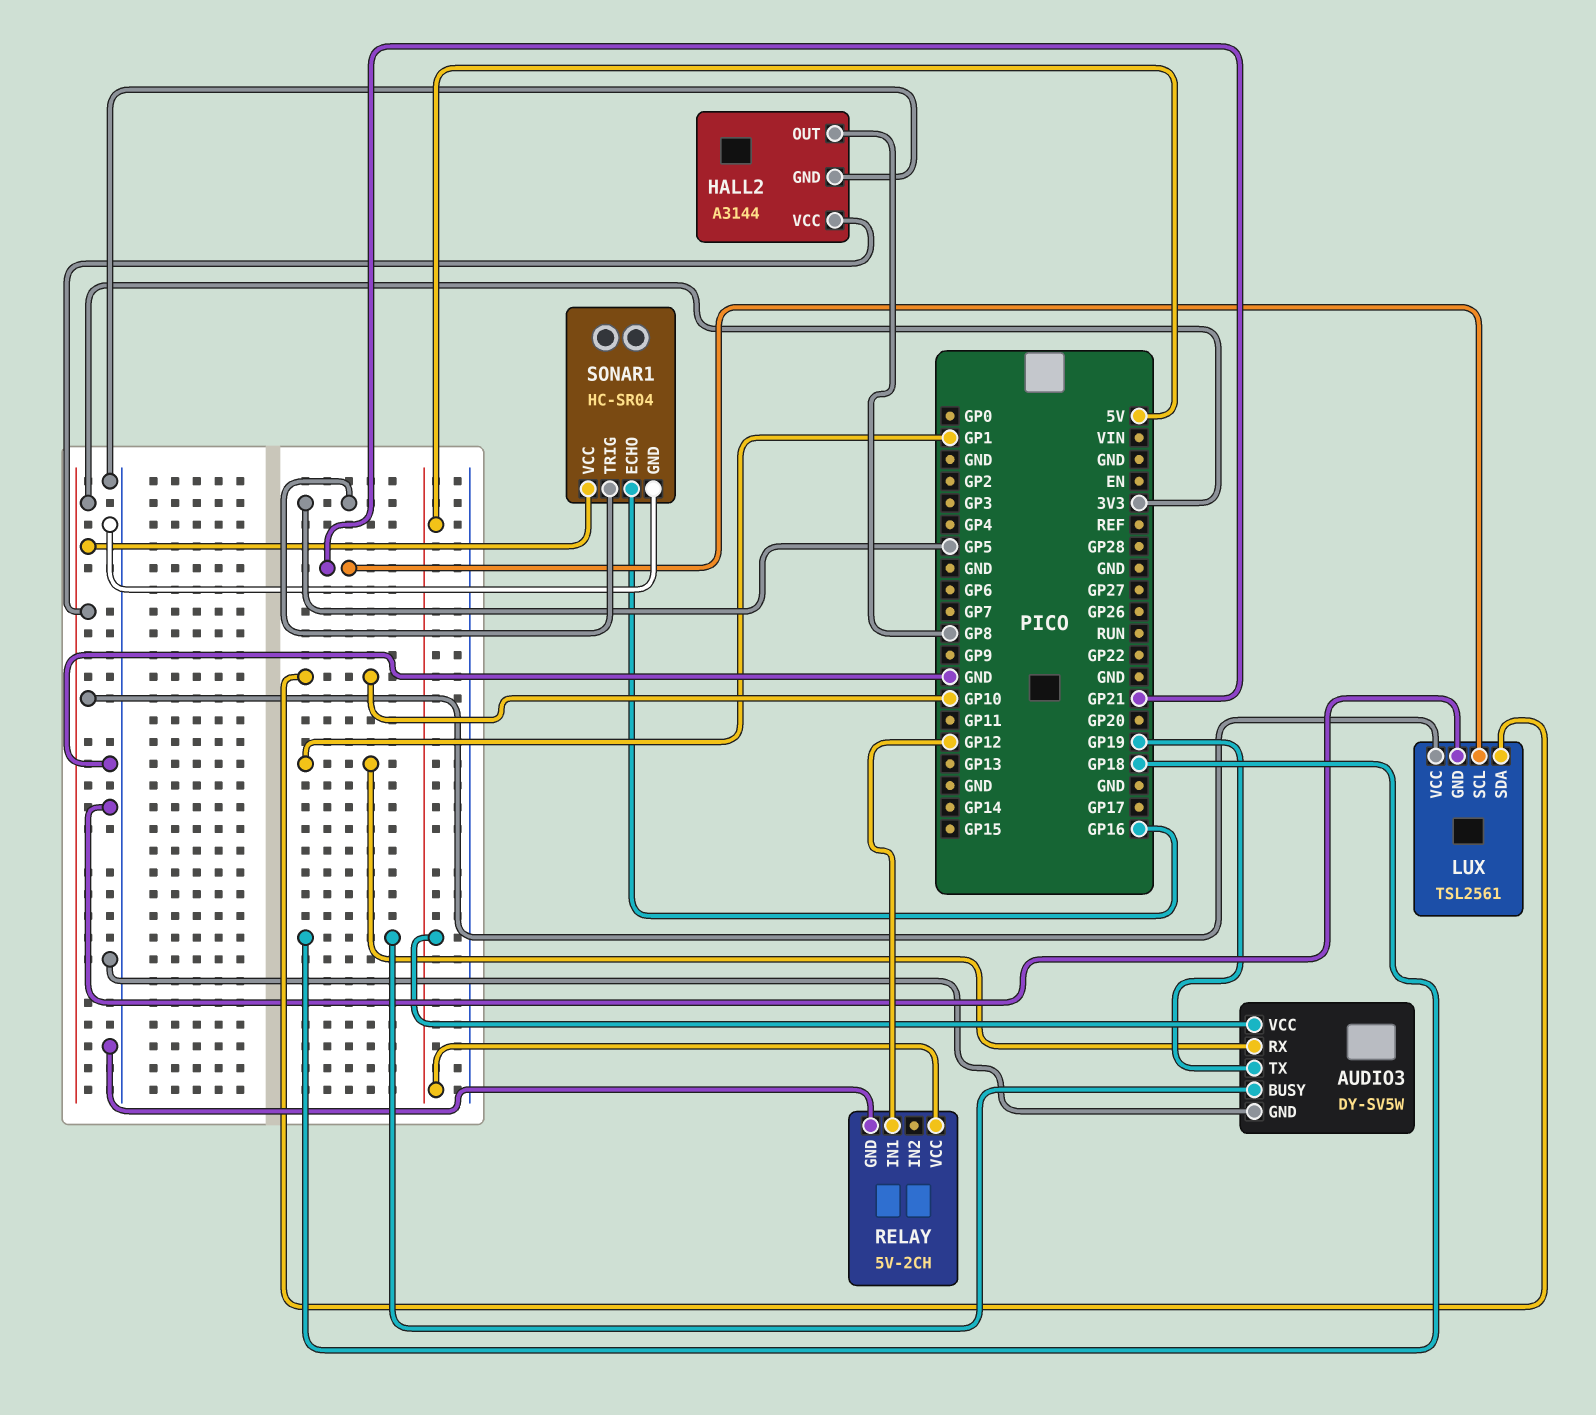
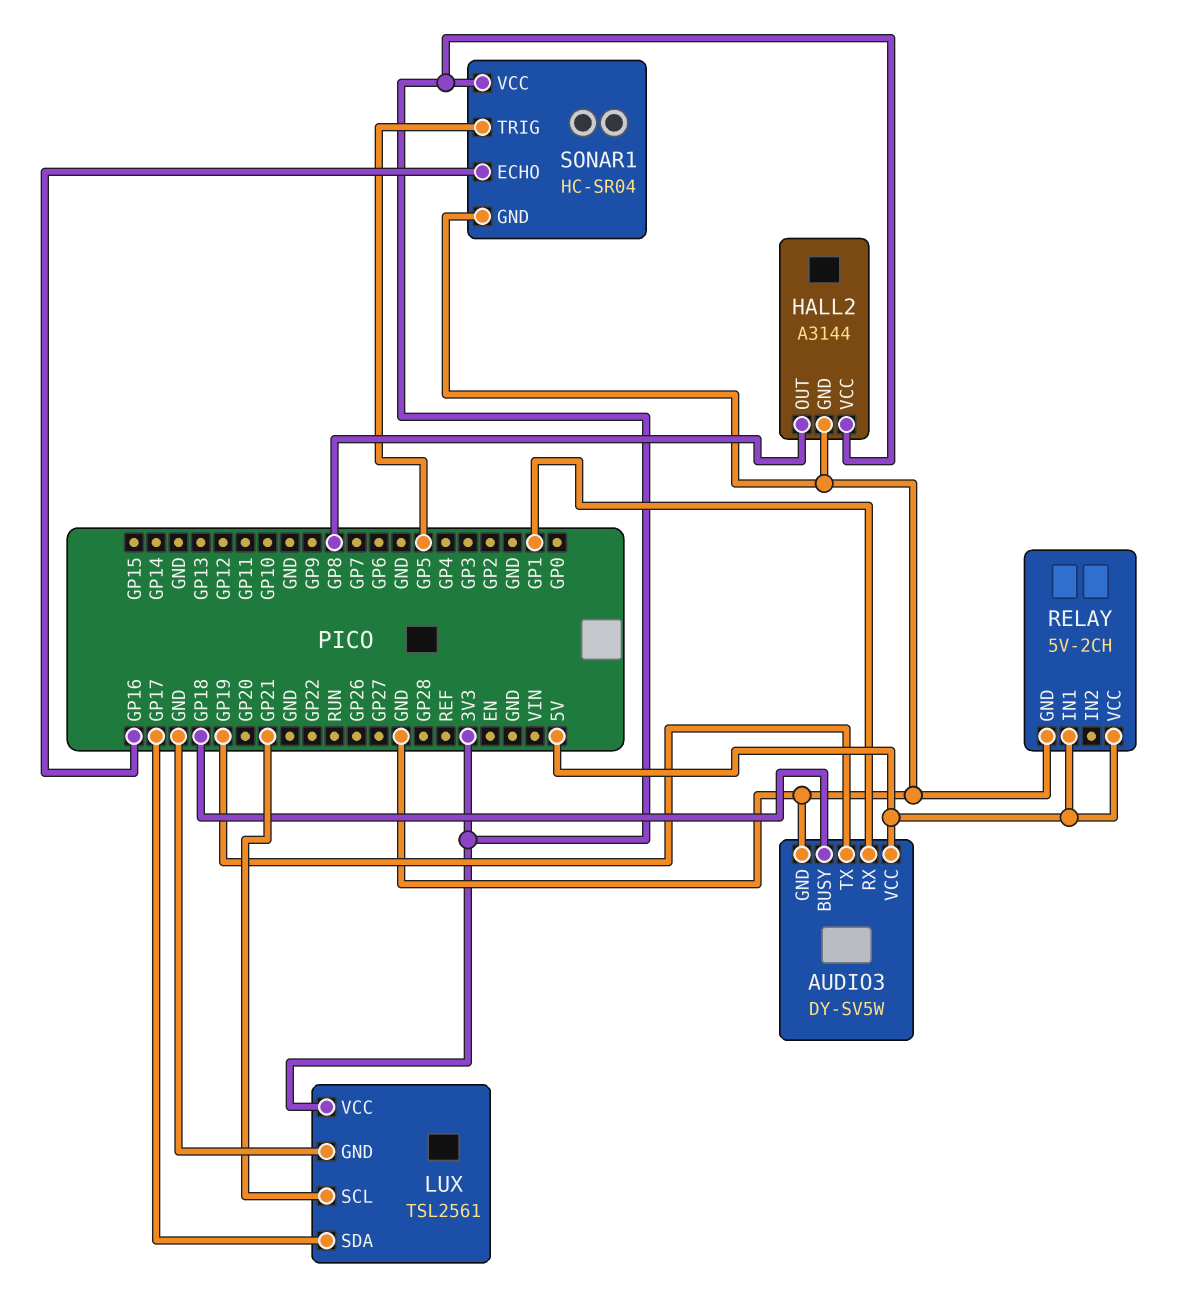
LUX pin SDA: GP10 -> GP17
RELAY pin IN1: GP12 -> 5V

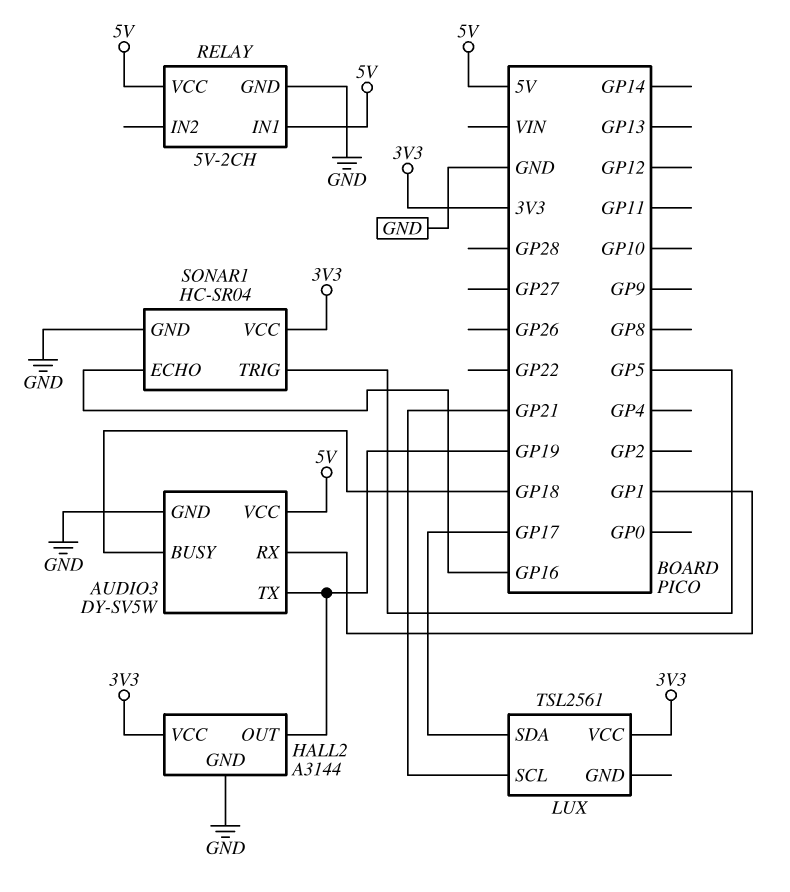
HALL2 pin OUT: GP8 -> GP19
LUX pin GND: GND -> none

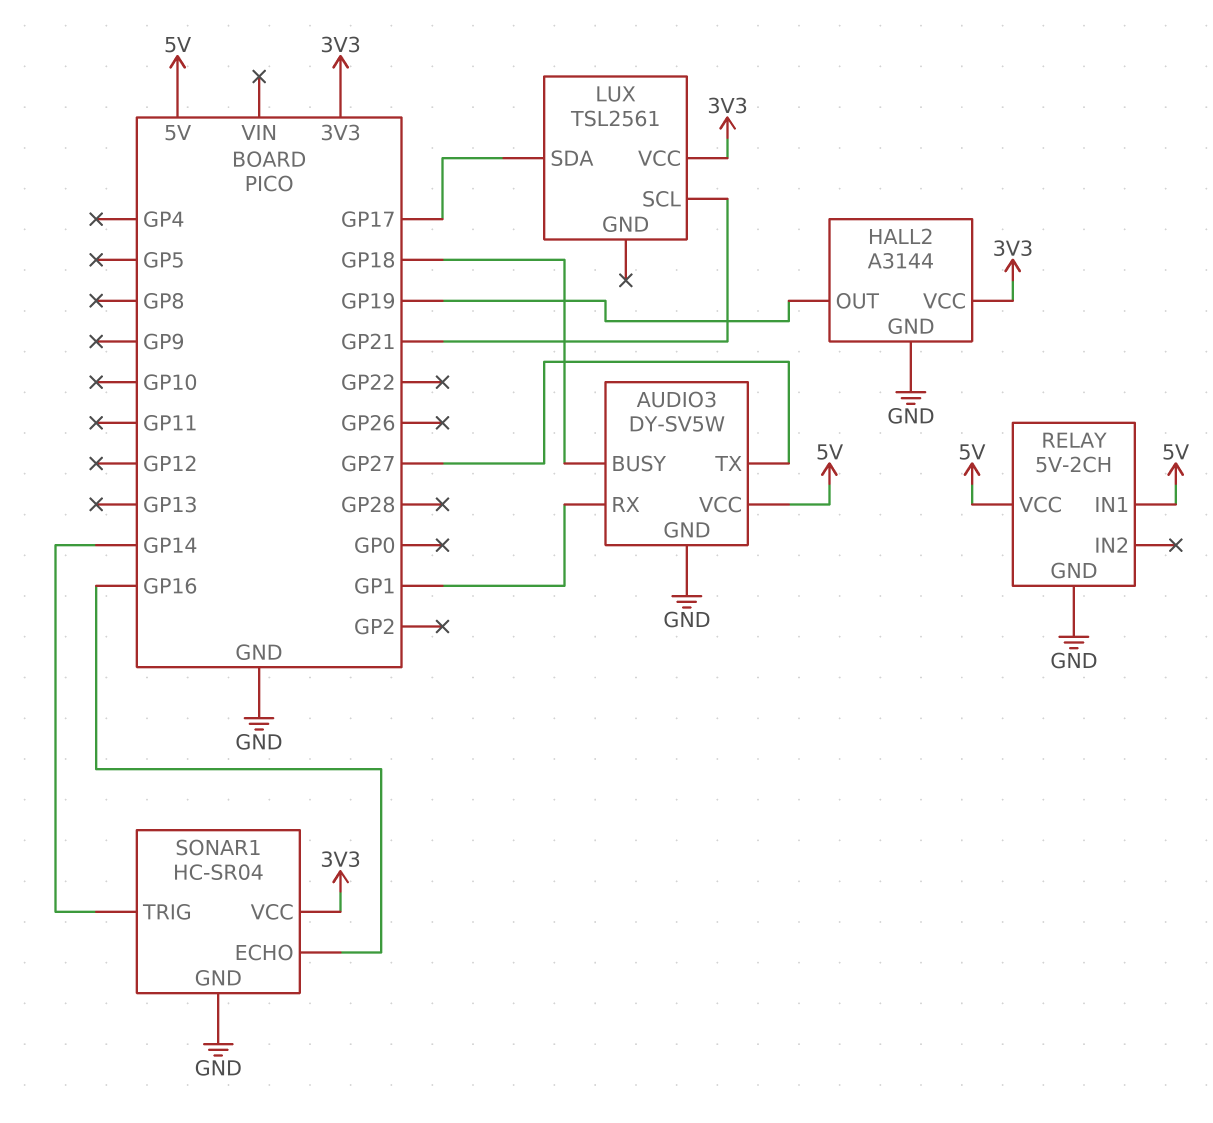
AUDIO3 pin TX: GP19 -> GP27
SONAR1 pin TRIG: GP5 -> GP14

